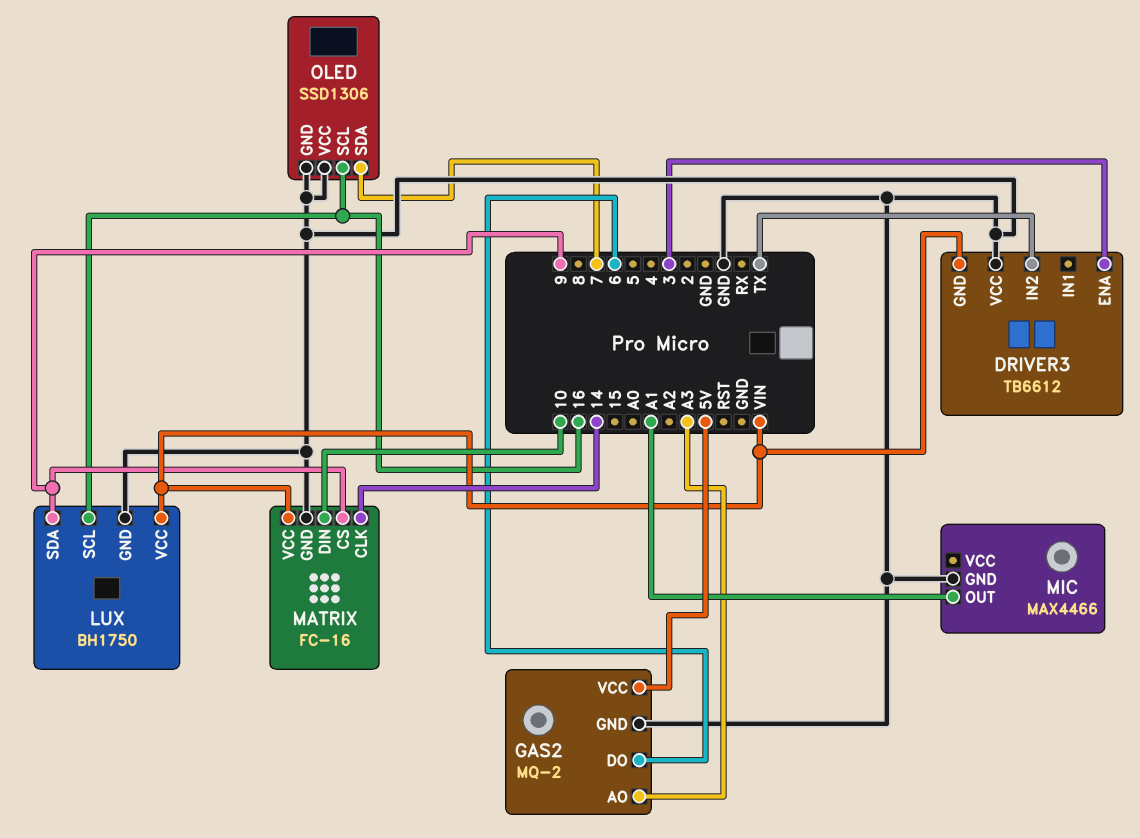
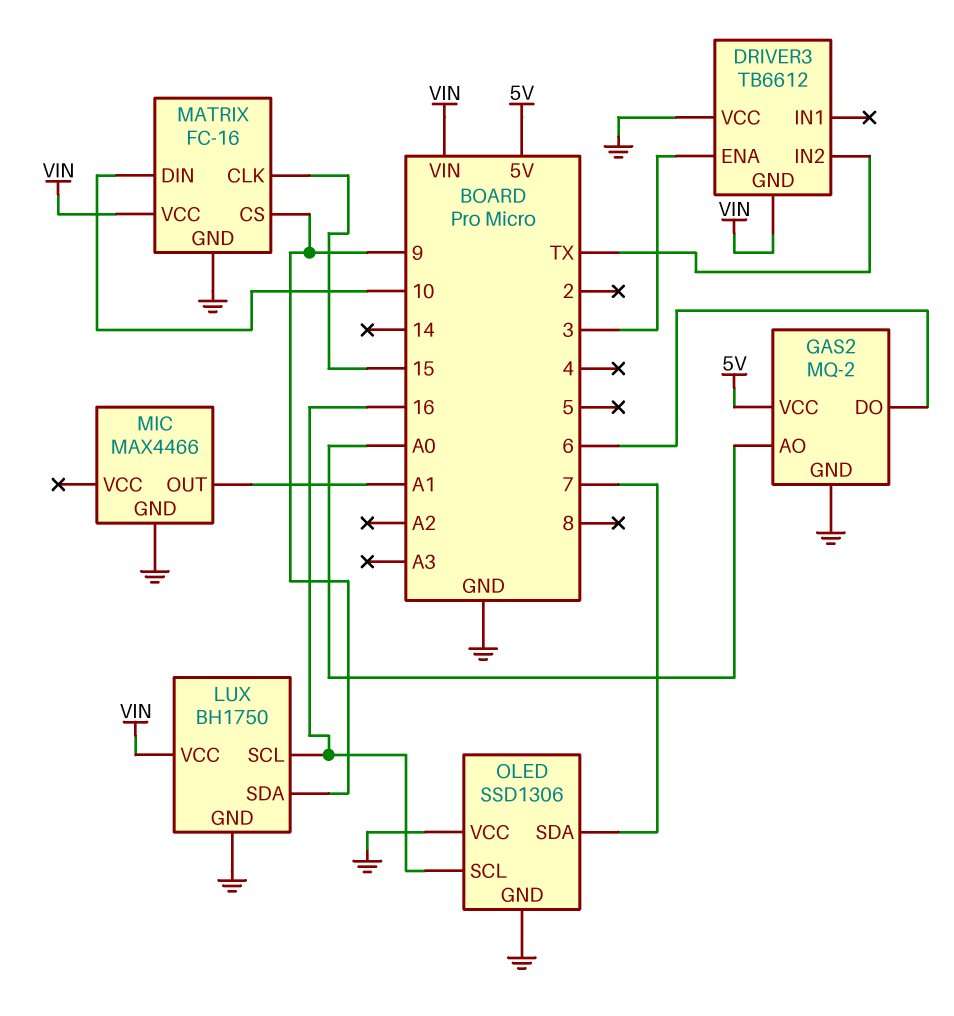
GAS2 pin AO: A3 -> A0
MATRIX pin CLK: 14 -> 15

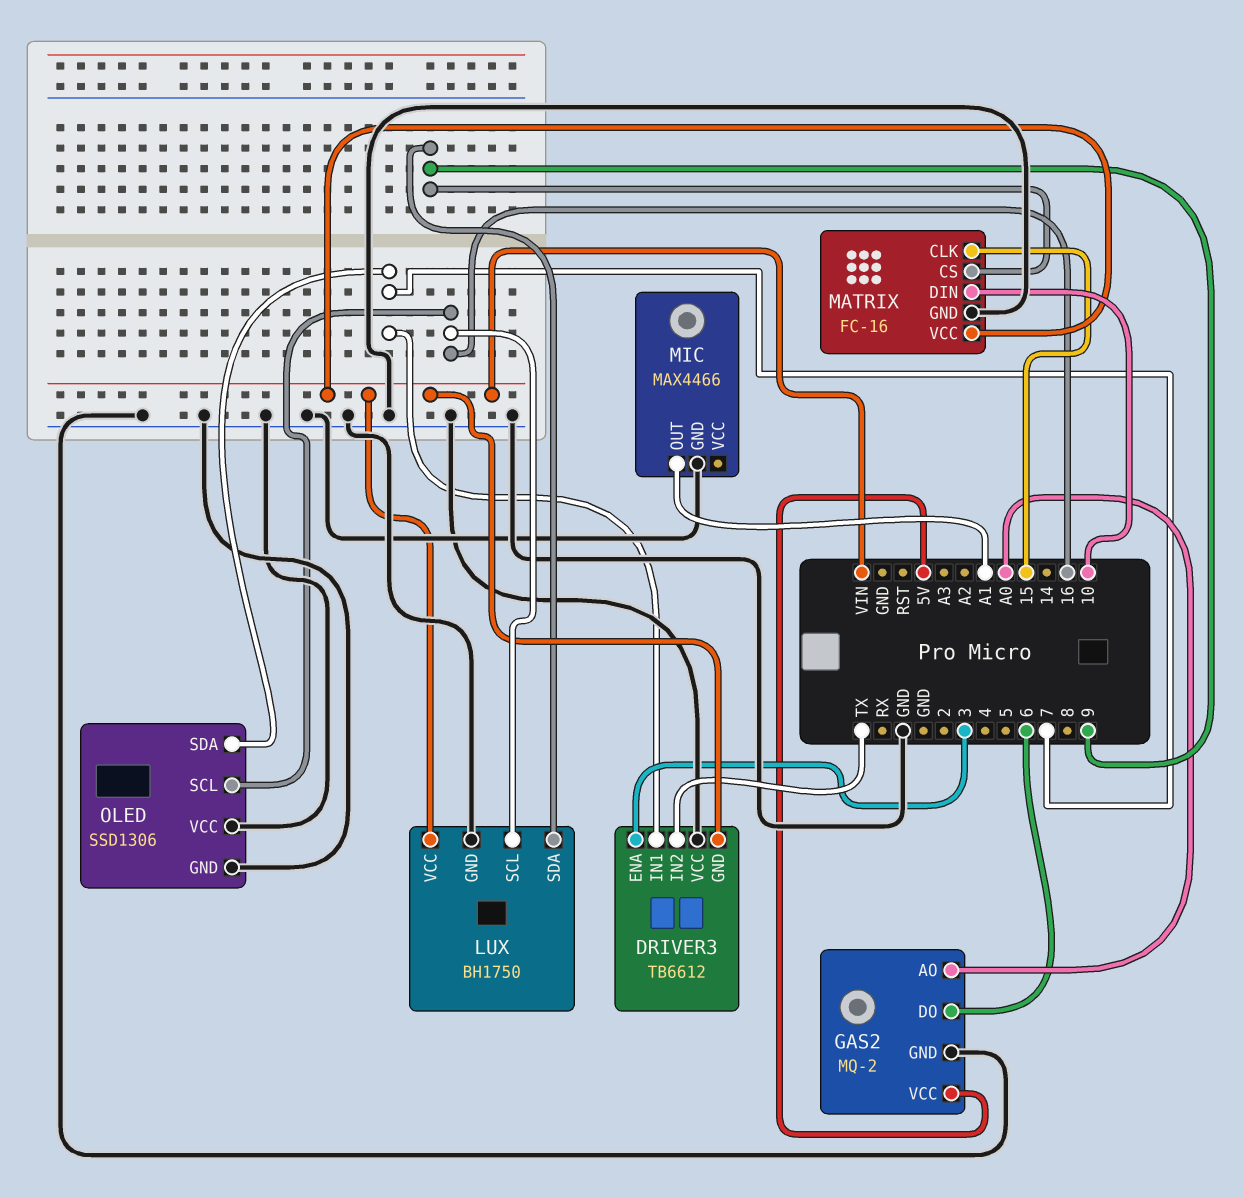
DRIVER3 pin IN1: none -> 7

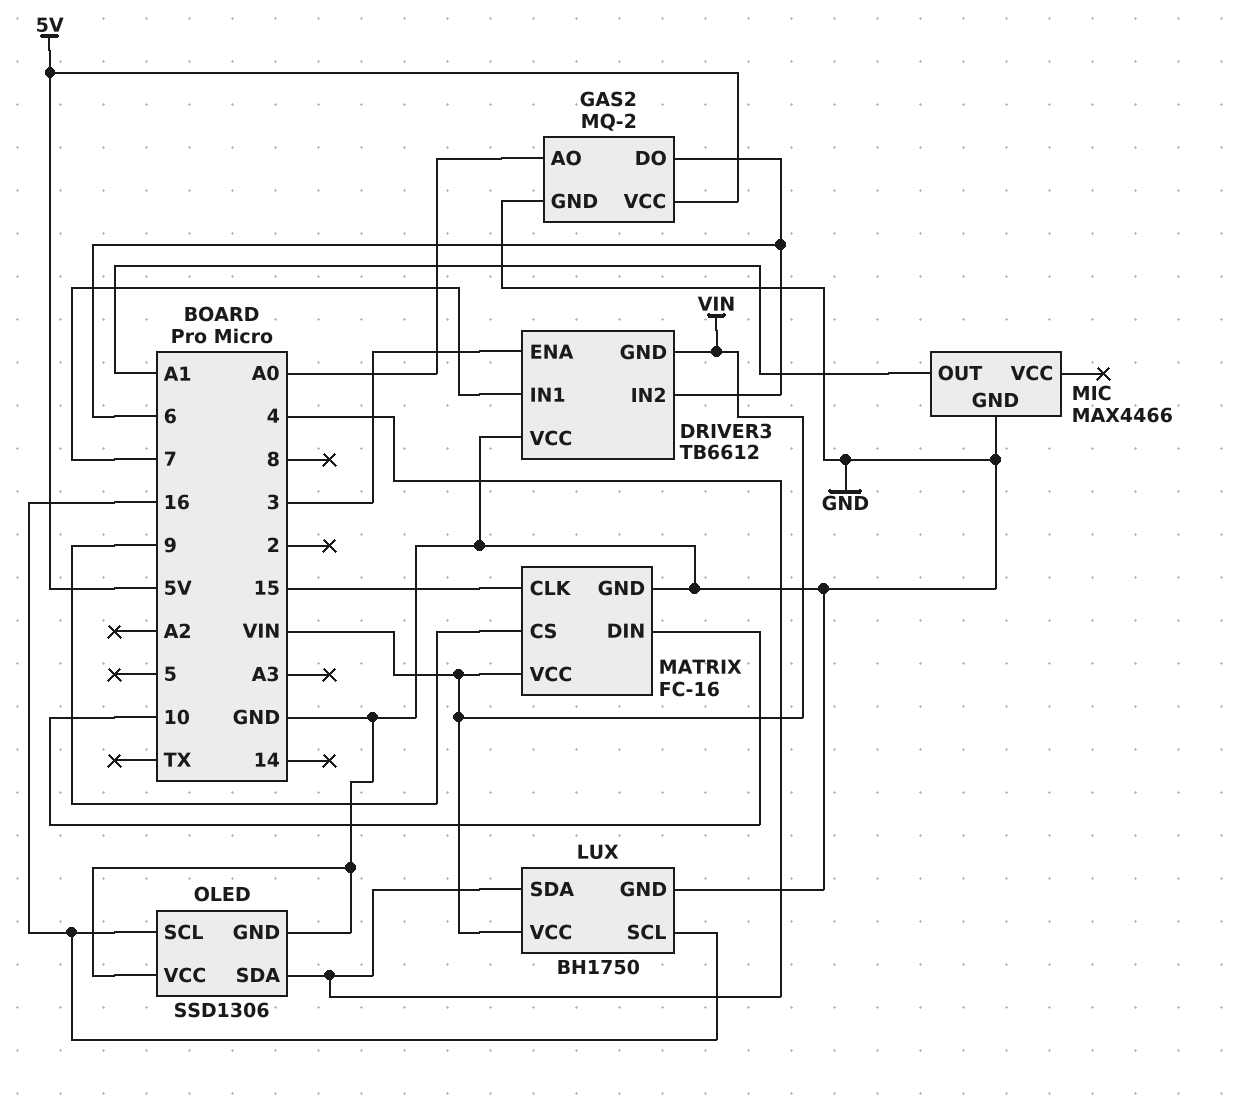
DRIVER3 pin IN2: TX -> 6
LUX pin SDA: 9 -> 4
OLED pin SDA: 7 -> 4

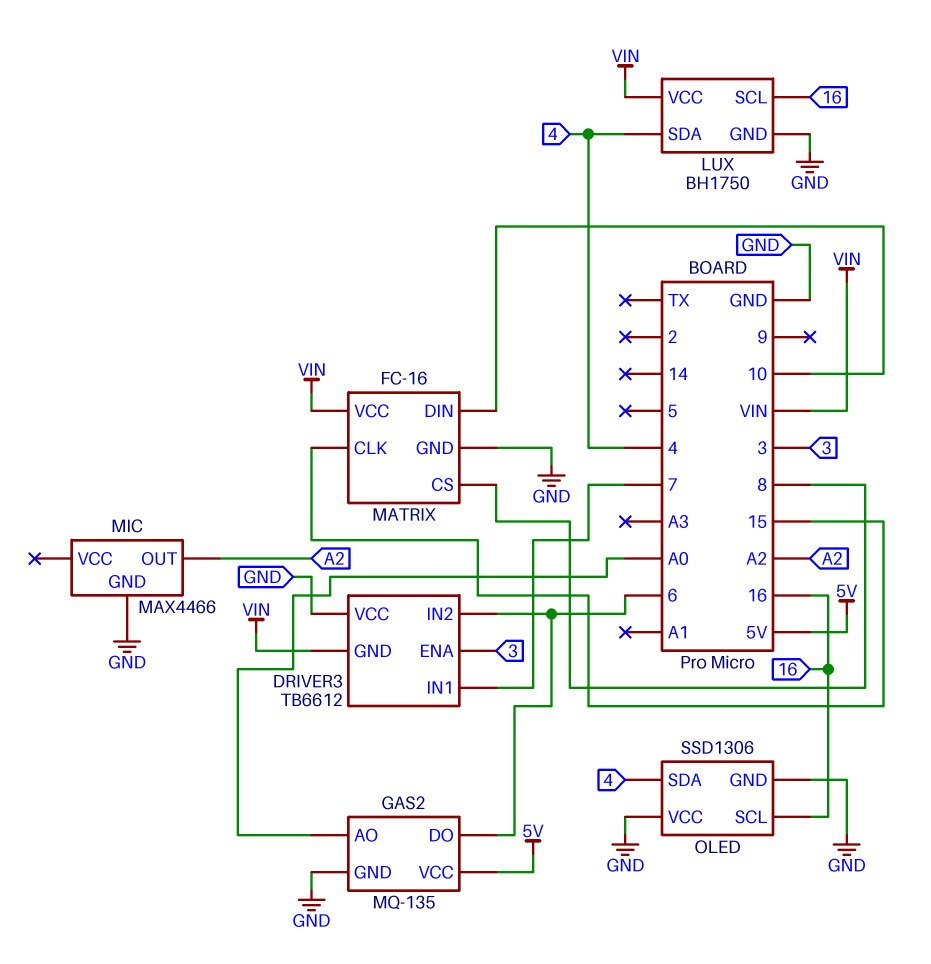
GAS2: MQ-2 -> MQ-135
MATRIX pin CS: 9 -> 8
MIC pin OUT: A1 -> A2

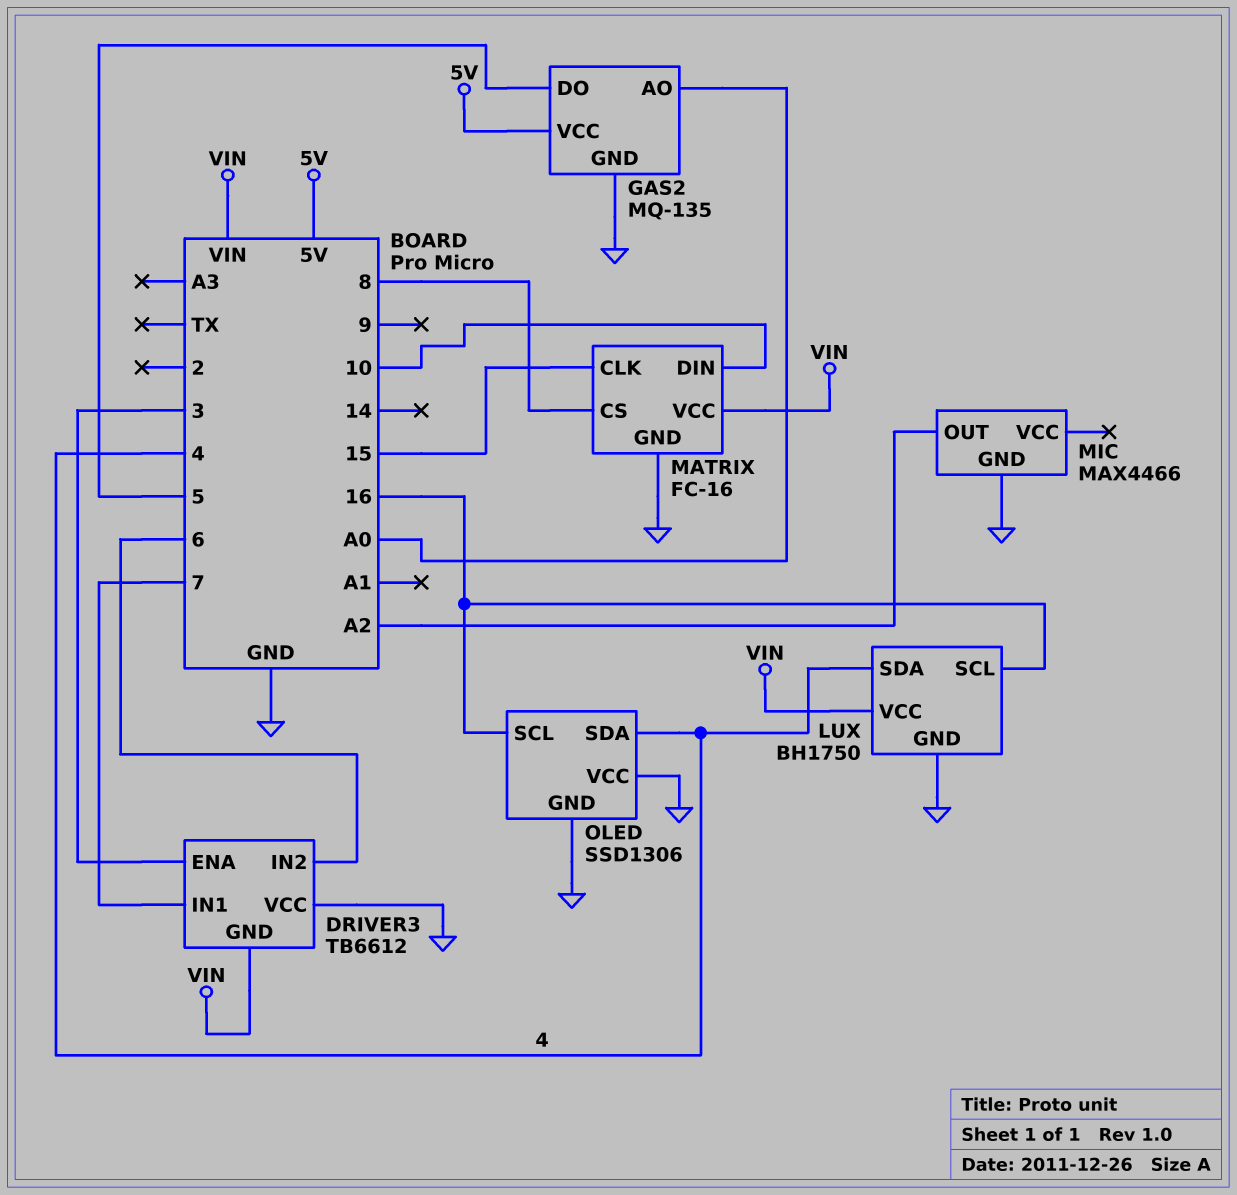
GAS2 pin DO: 6 -> 5

